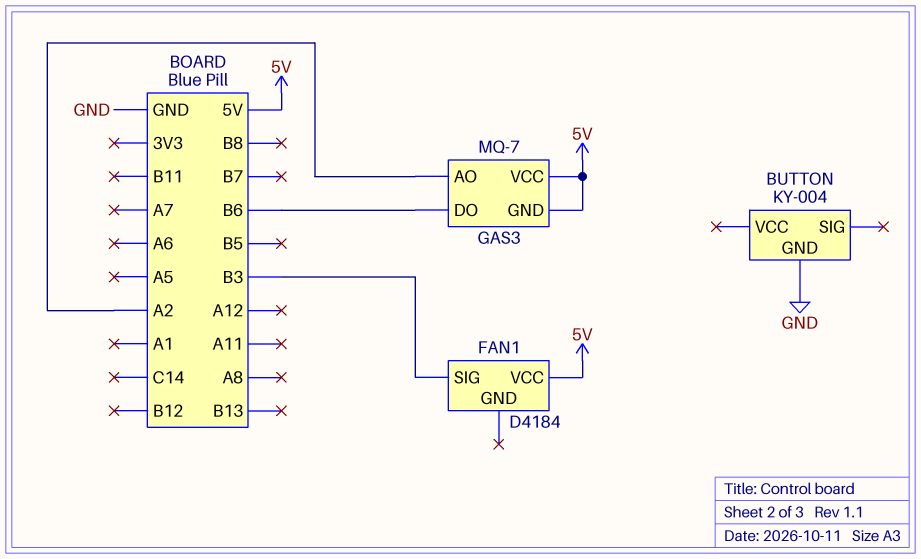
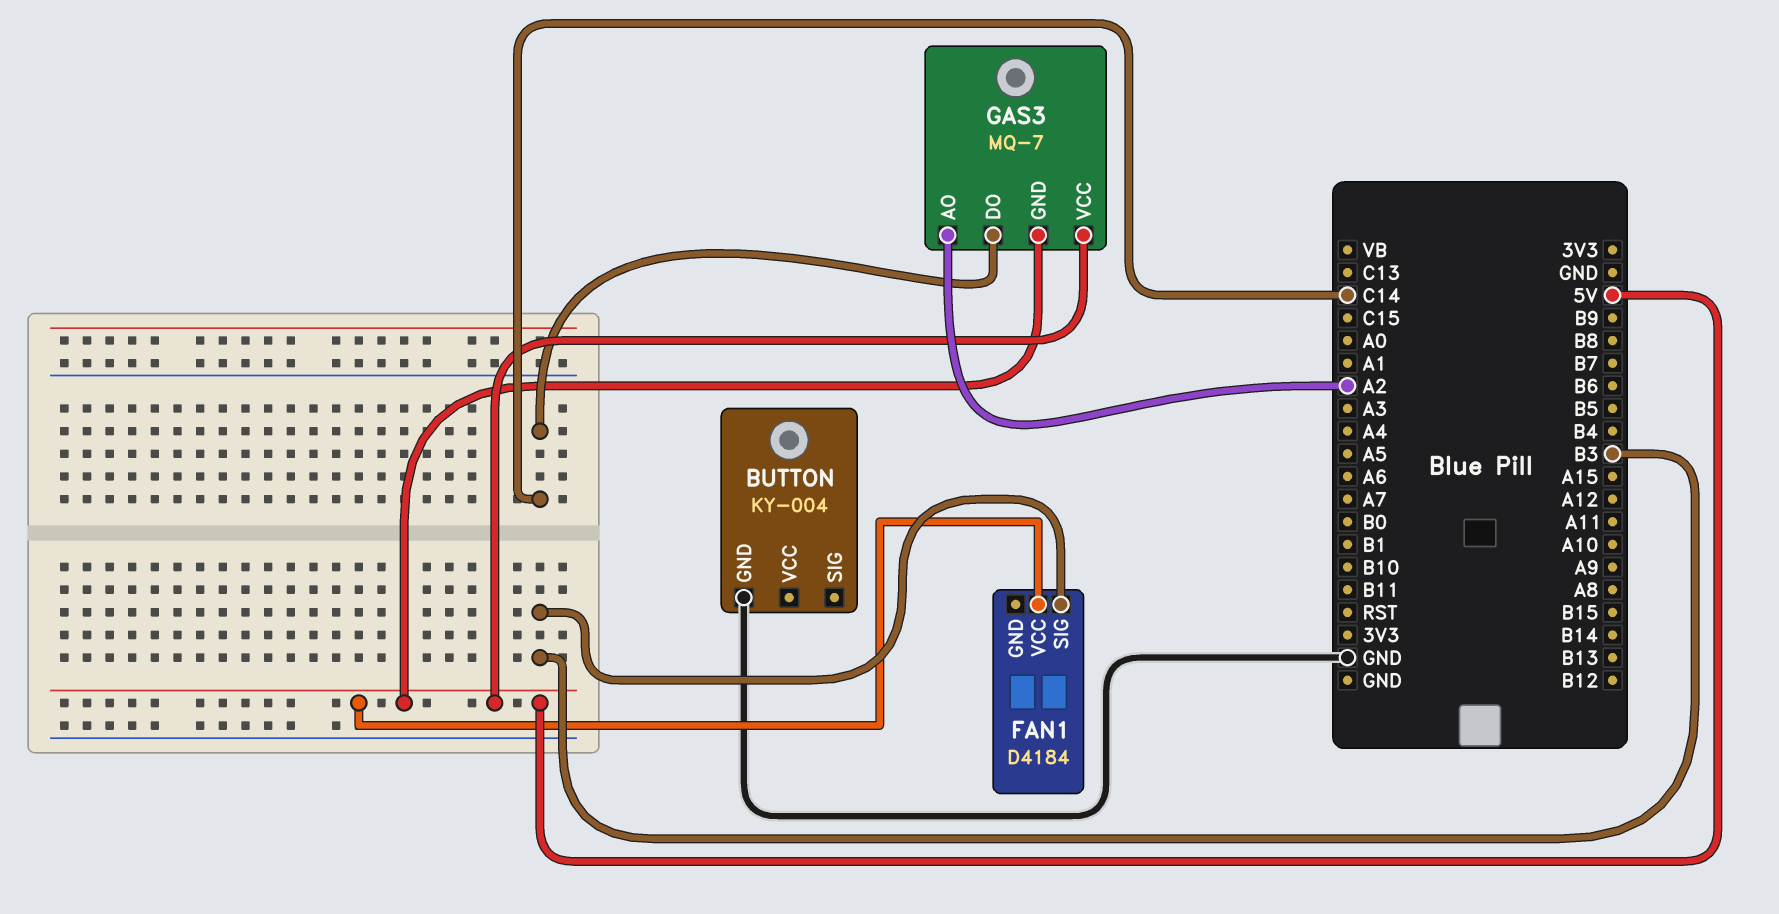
GAS3 pin DO: B6 -> C14

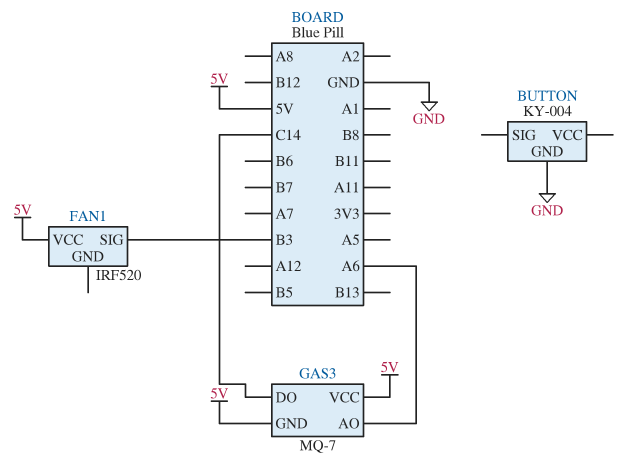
FAN1: D4184 -> IRF520
GAS3 pin AO: A2 -> A6

